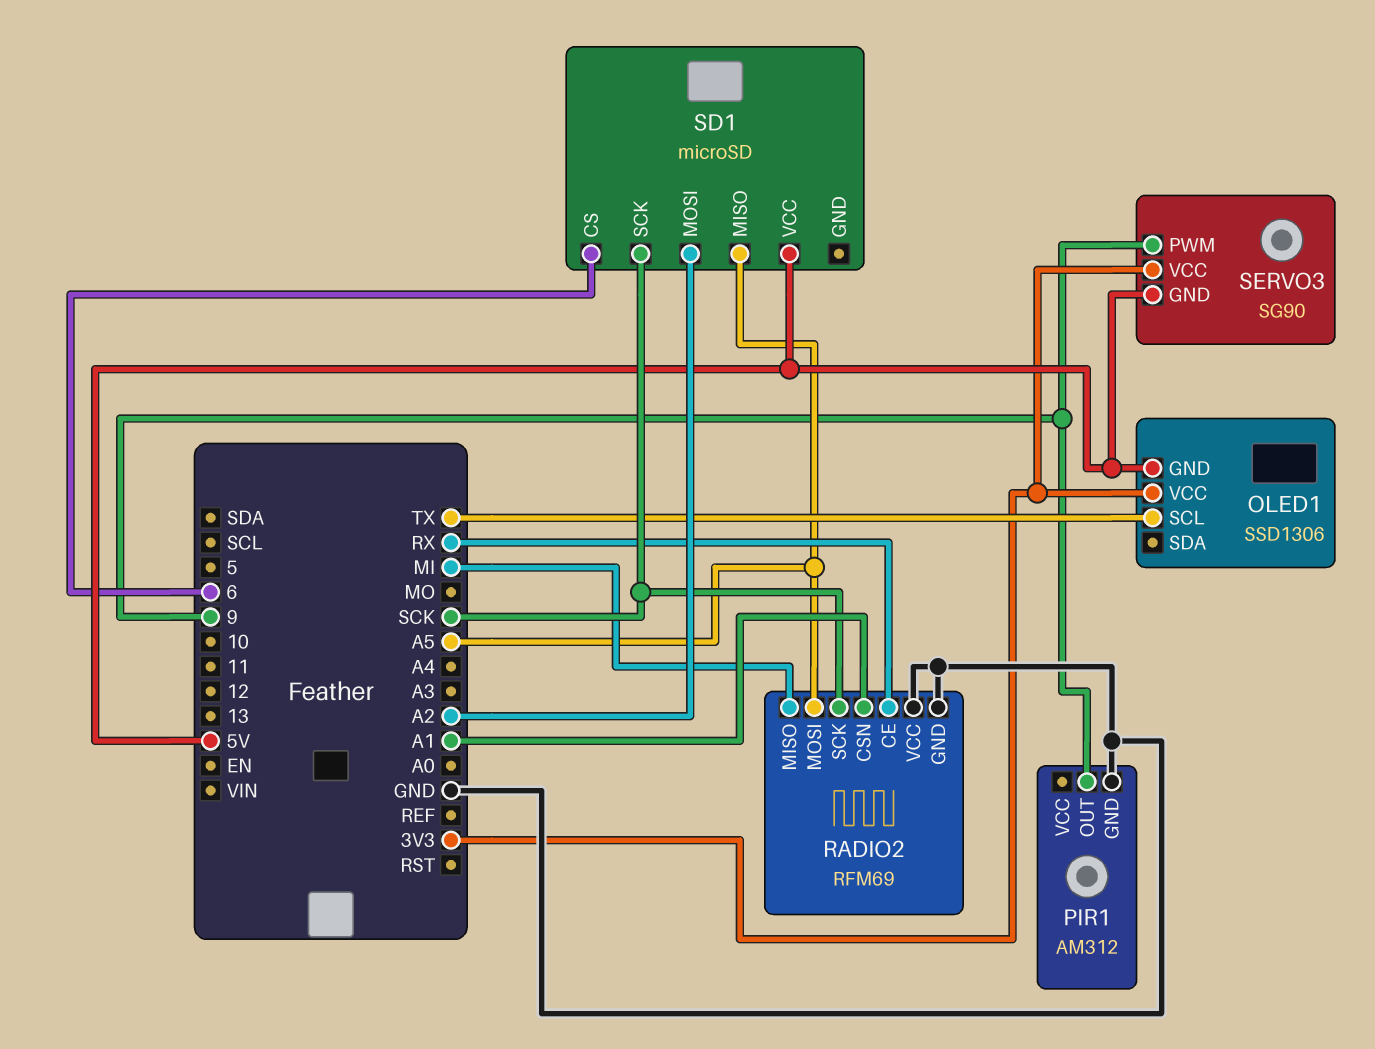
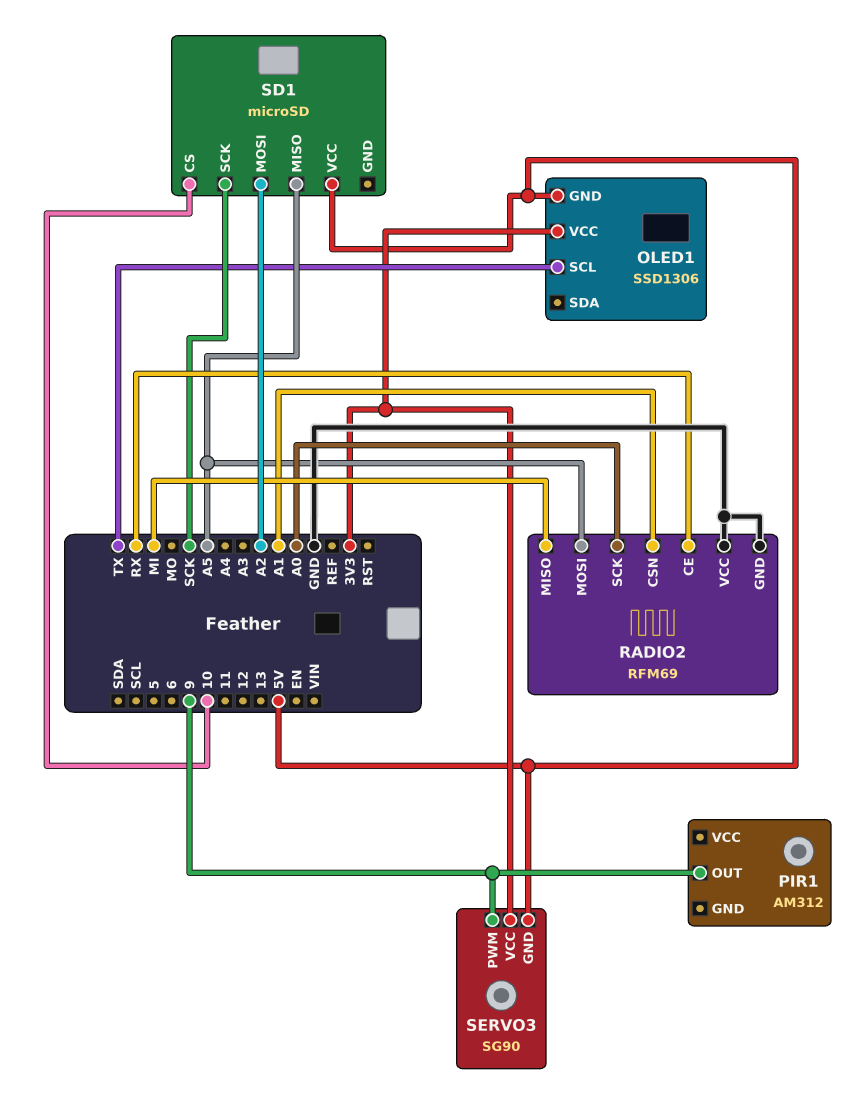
PIR1 pin GND: GND -> none
RADIO2 pin SCK: SCK -> A0
SD1 pin CS: 6 -> 10

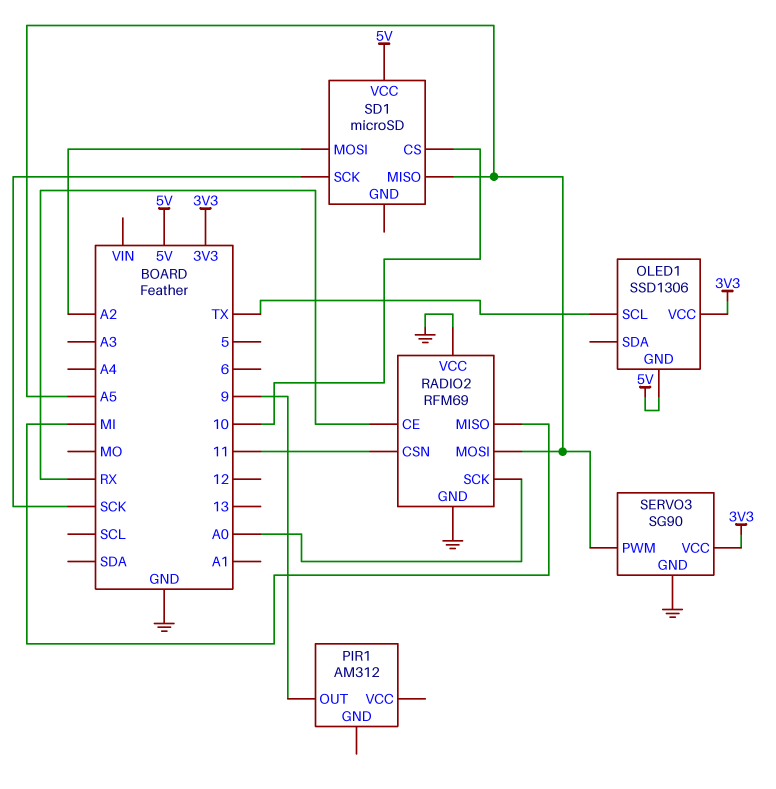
RADIO2 pin CSN: A1 -> 11
SERVO3 pin GND: 5V -> GND
SERVO3 pin PWM: 9 -> A5

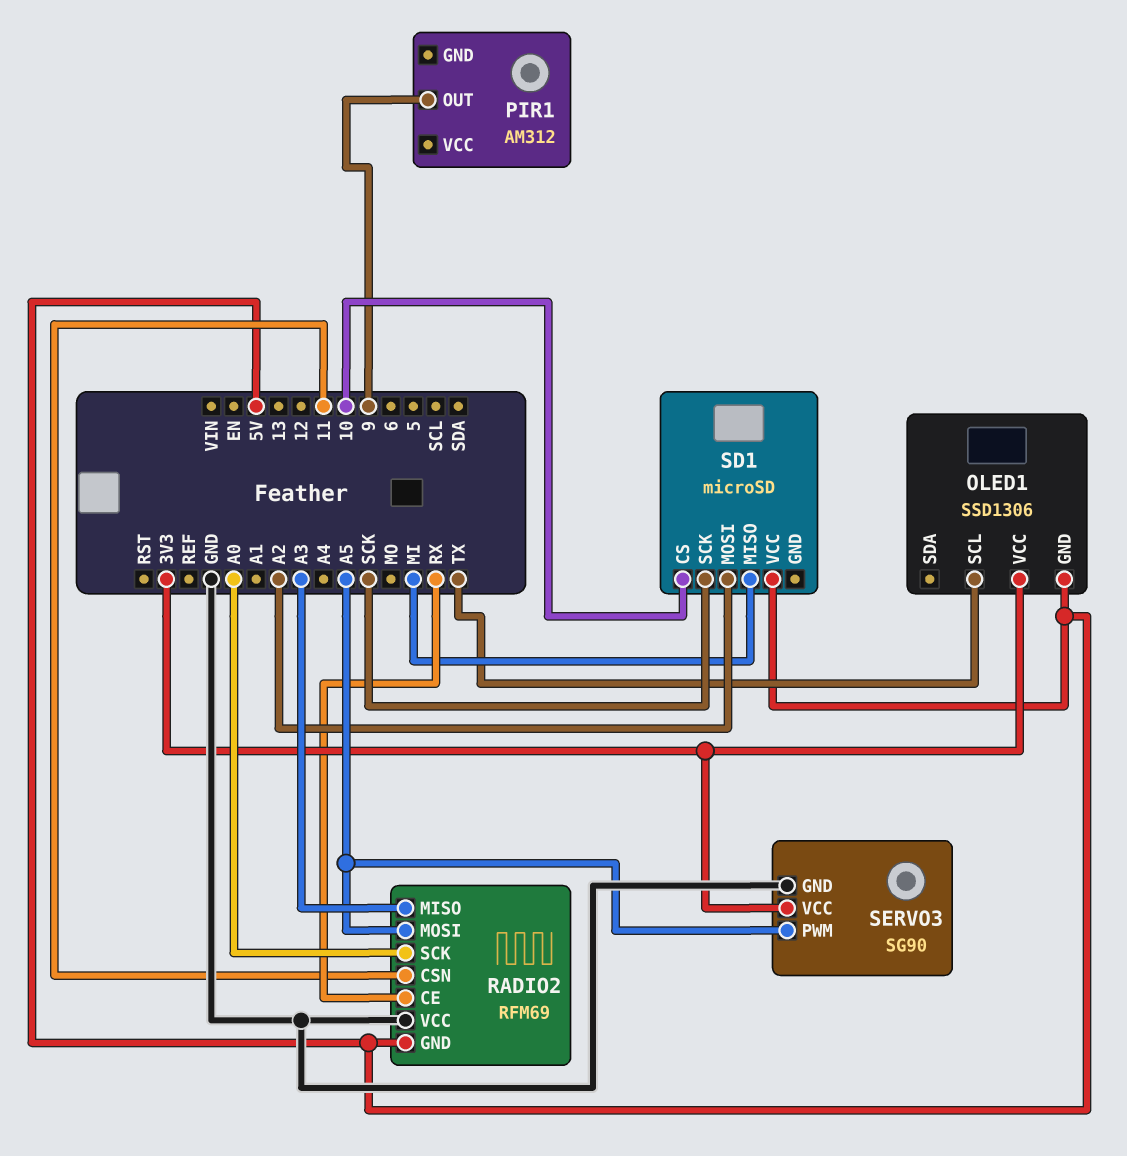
RADIO2 pin GND: GND -> 5V
RADIO2 pin MISO: MI -> A3
SD1 pin MISO: A5 -> MI

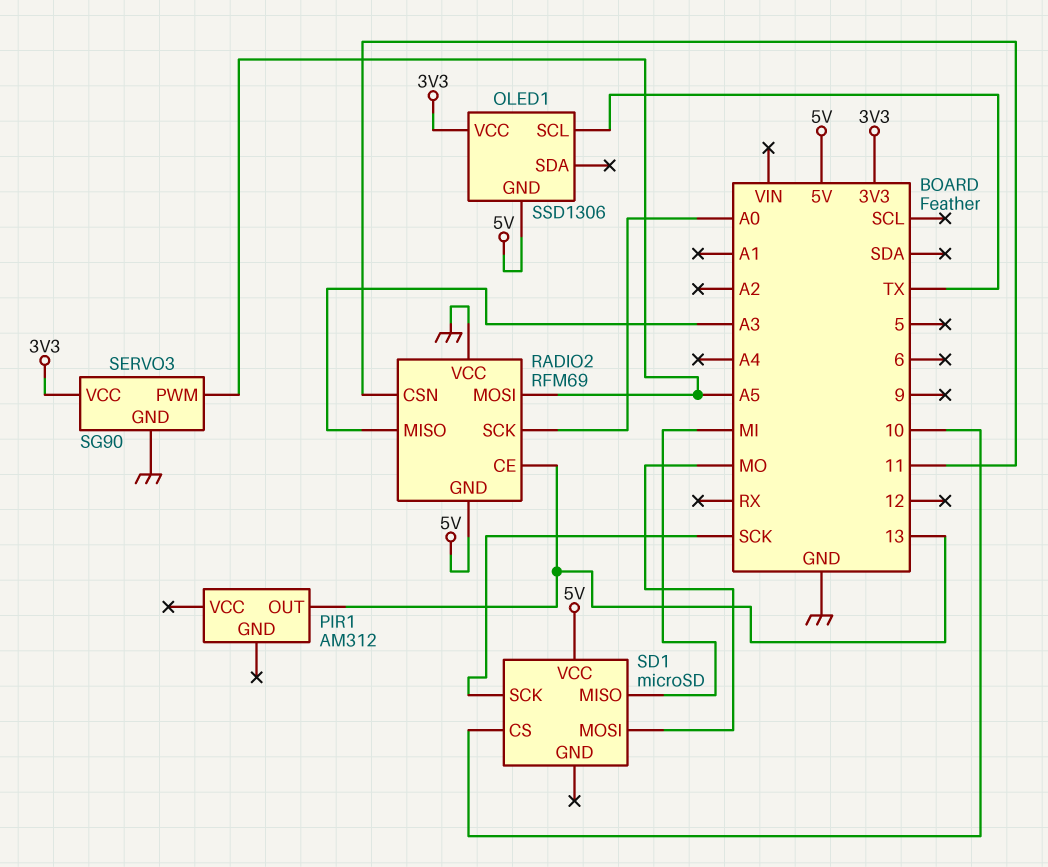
PIR1 pin OUT: 9 -> 13
RADIO2 pin CE: RX -> 13
SD1 pin MOSI: A2 -> MO

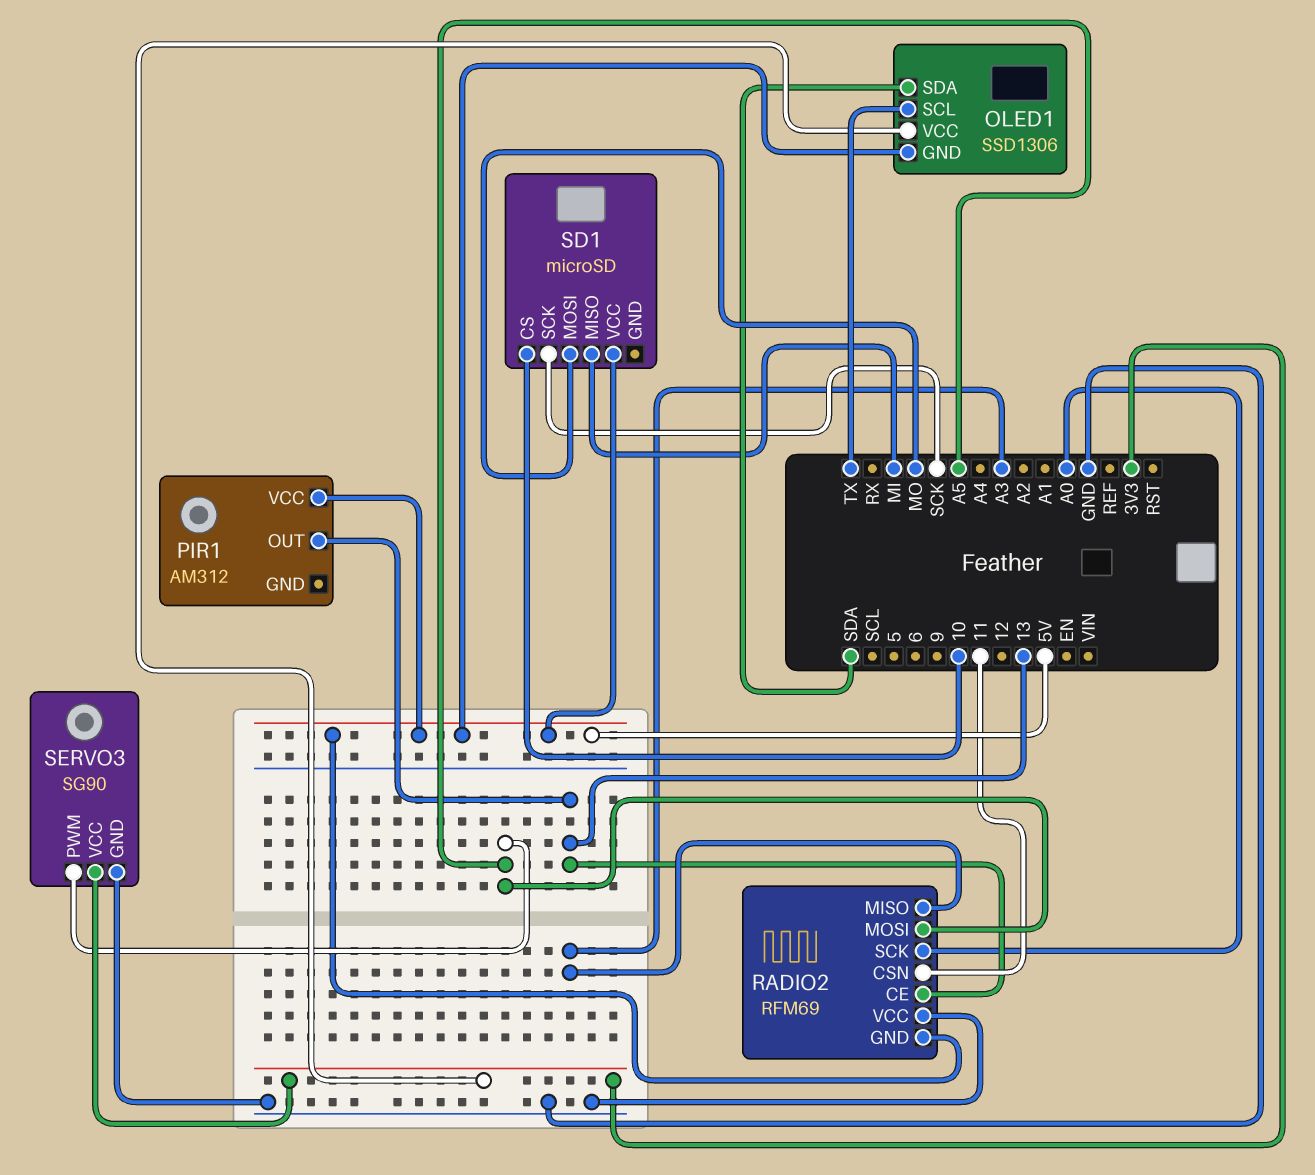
OLED1 pin SDA: none -> SDA
PIR1 pin VCC: none -> 5V

